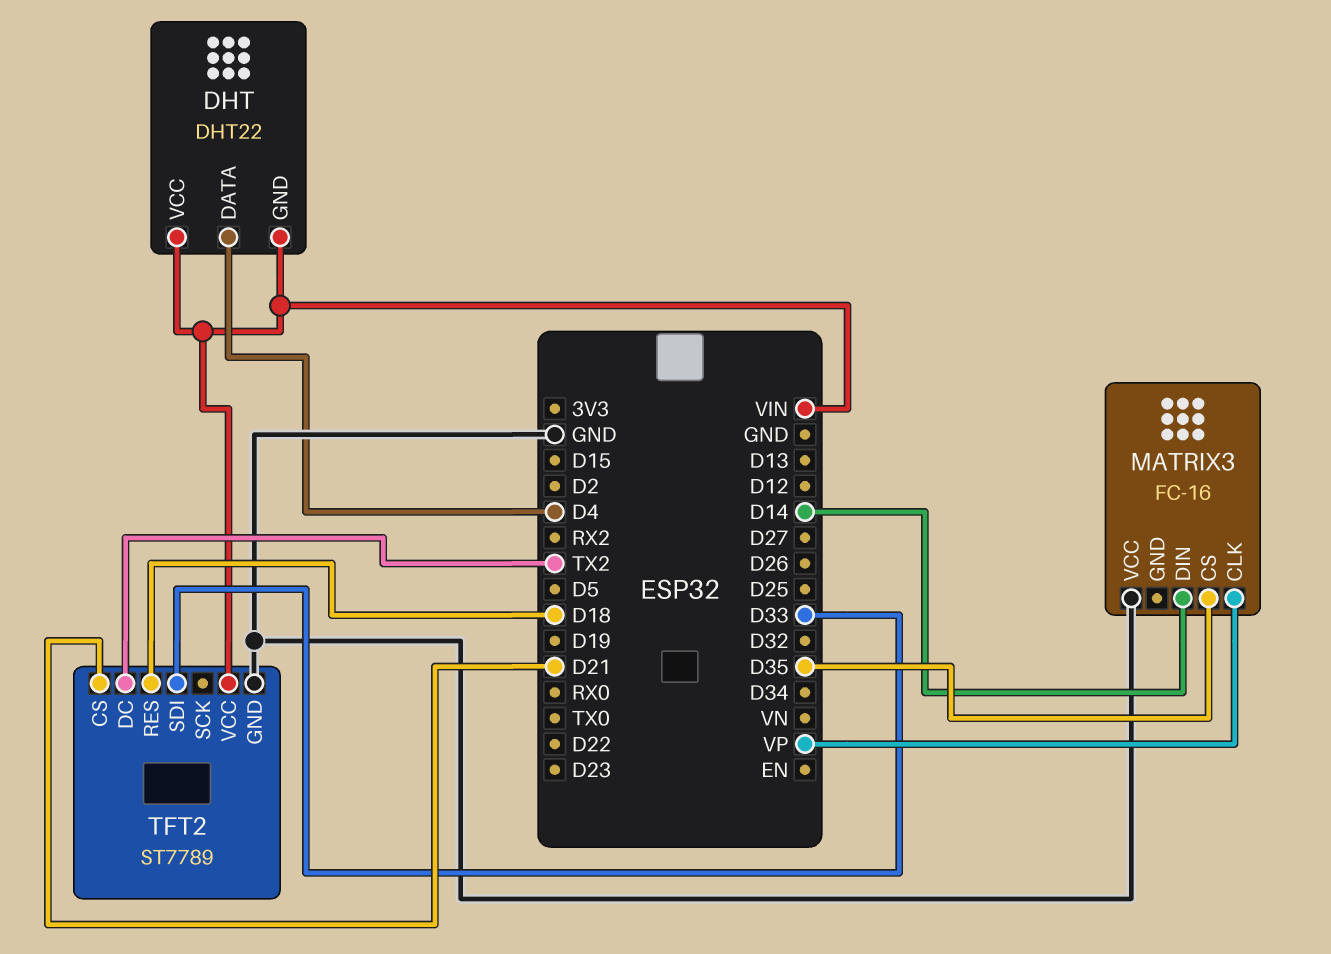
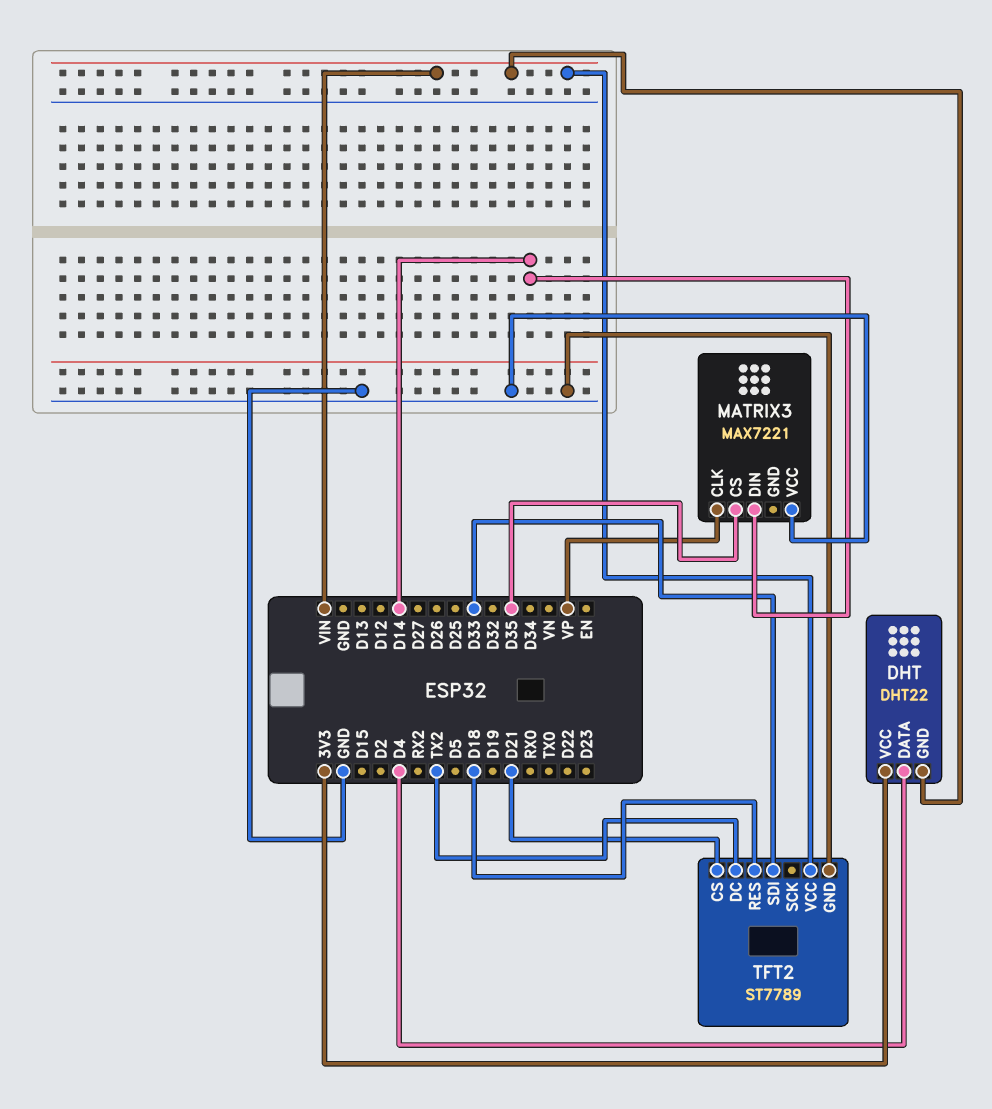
DHT pin VCC: VIN -> 3V3
MATRIX3: FC-16 -> MAX7221

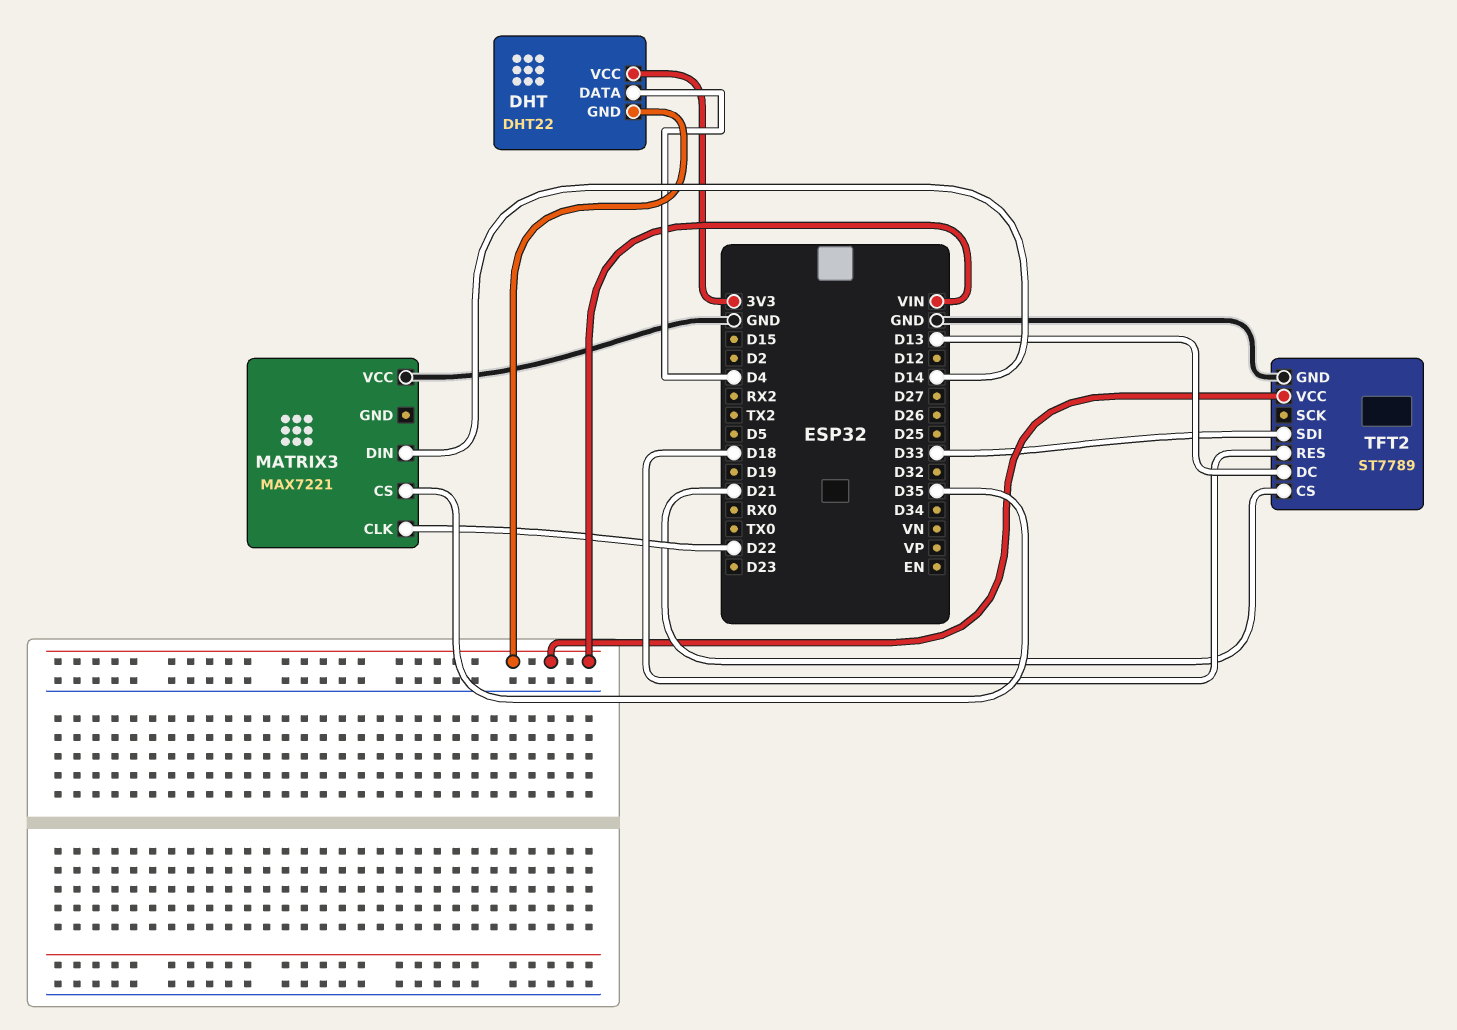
MATRIX3 pin CLK: VP -> D22
TFT2 pin DC: TX2 -> D13

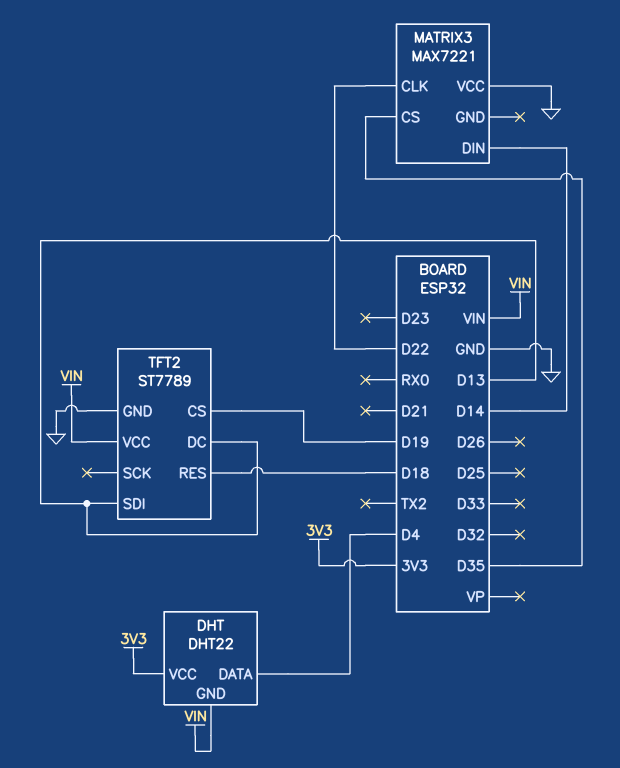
TFT2 pin CS: D21 -> D19
TFT2 pin SDI: D33 -> D13

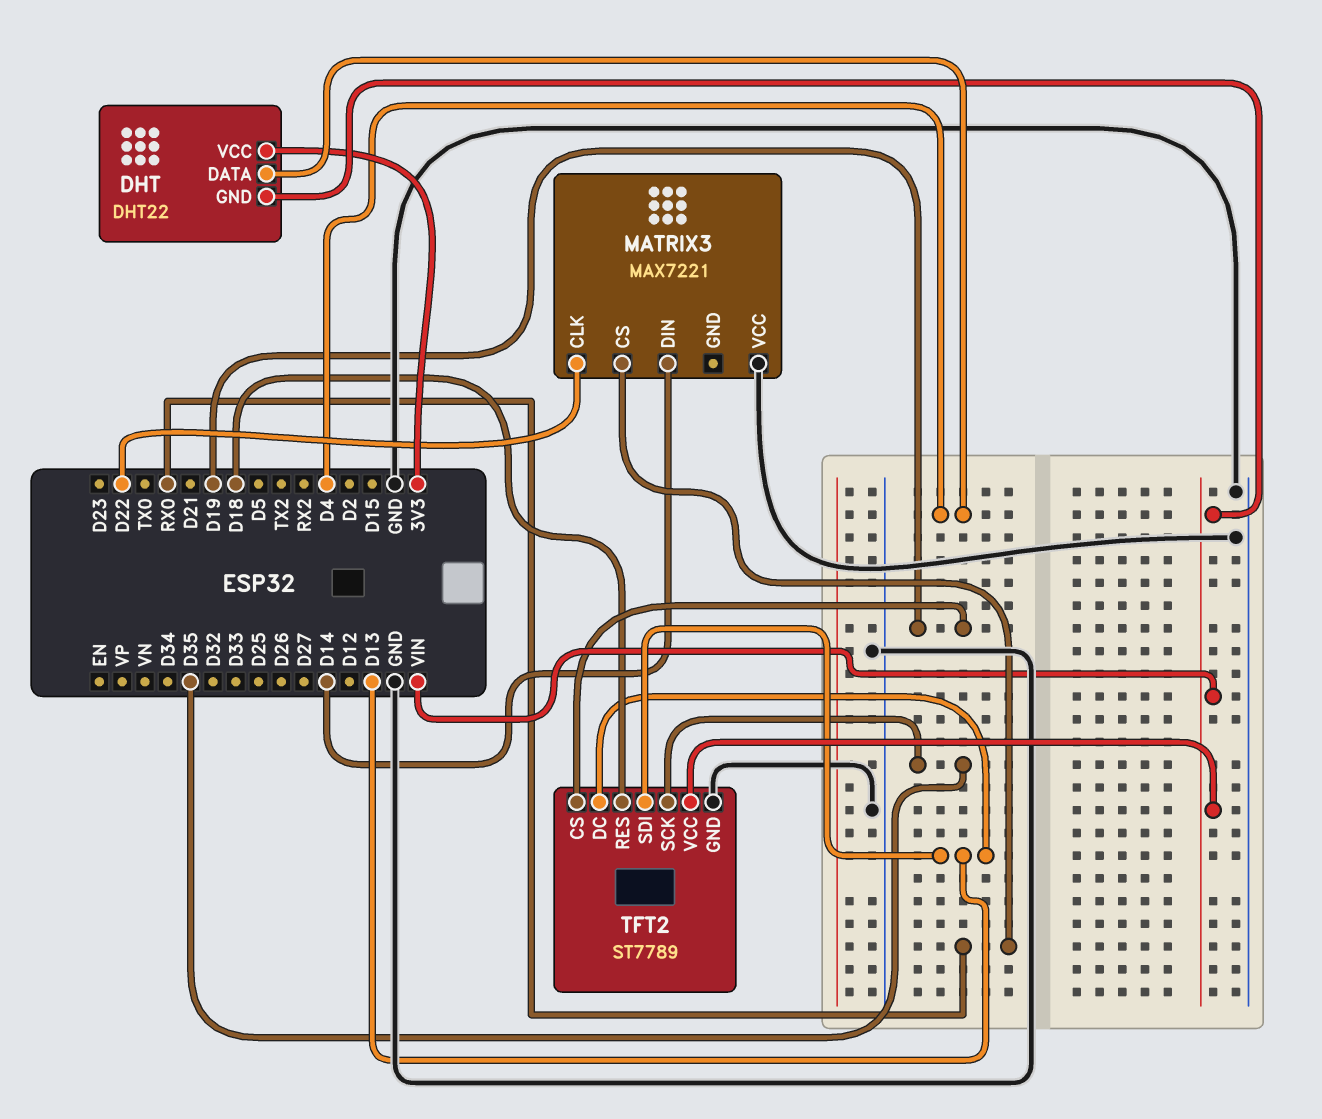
MATRIX3 pin CS: D35 -> RX0
TFT2 pin SCK: none -> D35

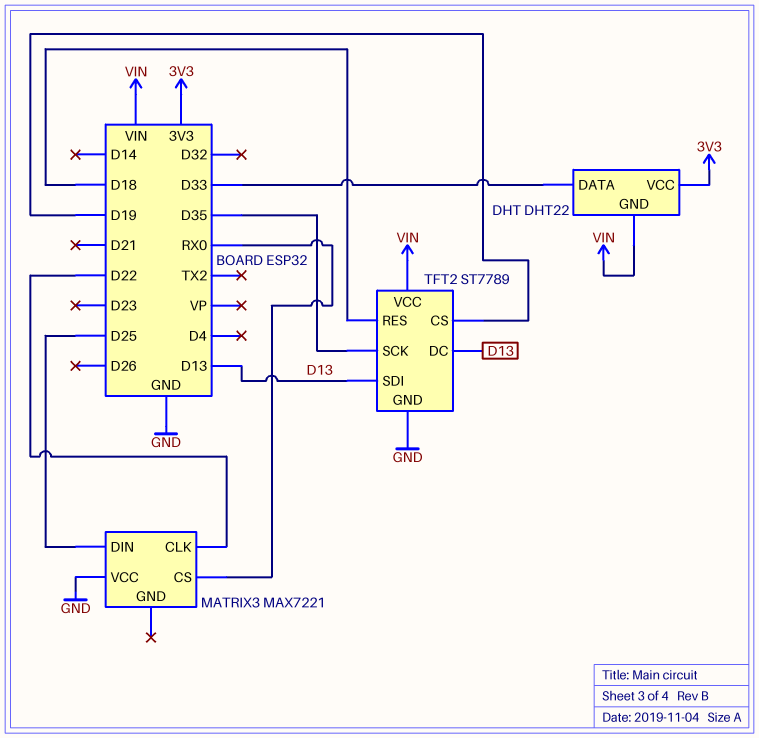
DHT pin DATA: D4 -> D33
MATRIX3 pin DIN: D14 -> D25

